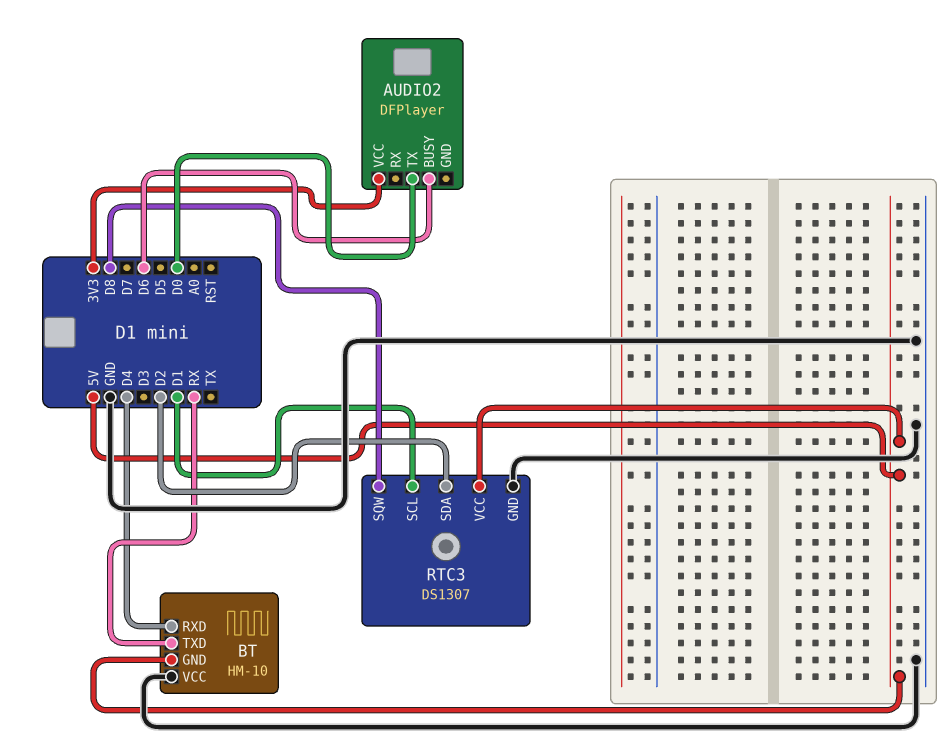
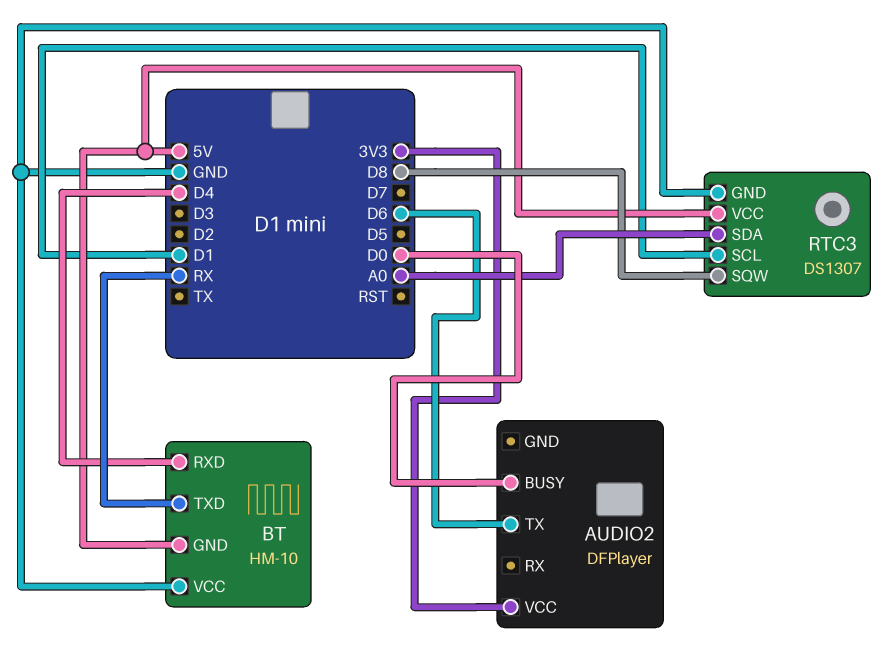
AUDIO2 pin BUSY: D6 -> D0
AUDIO2 pin TX: D0 -> D6
RTC3 pin SDA: D2 -> A0

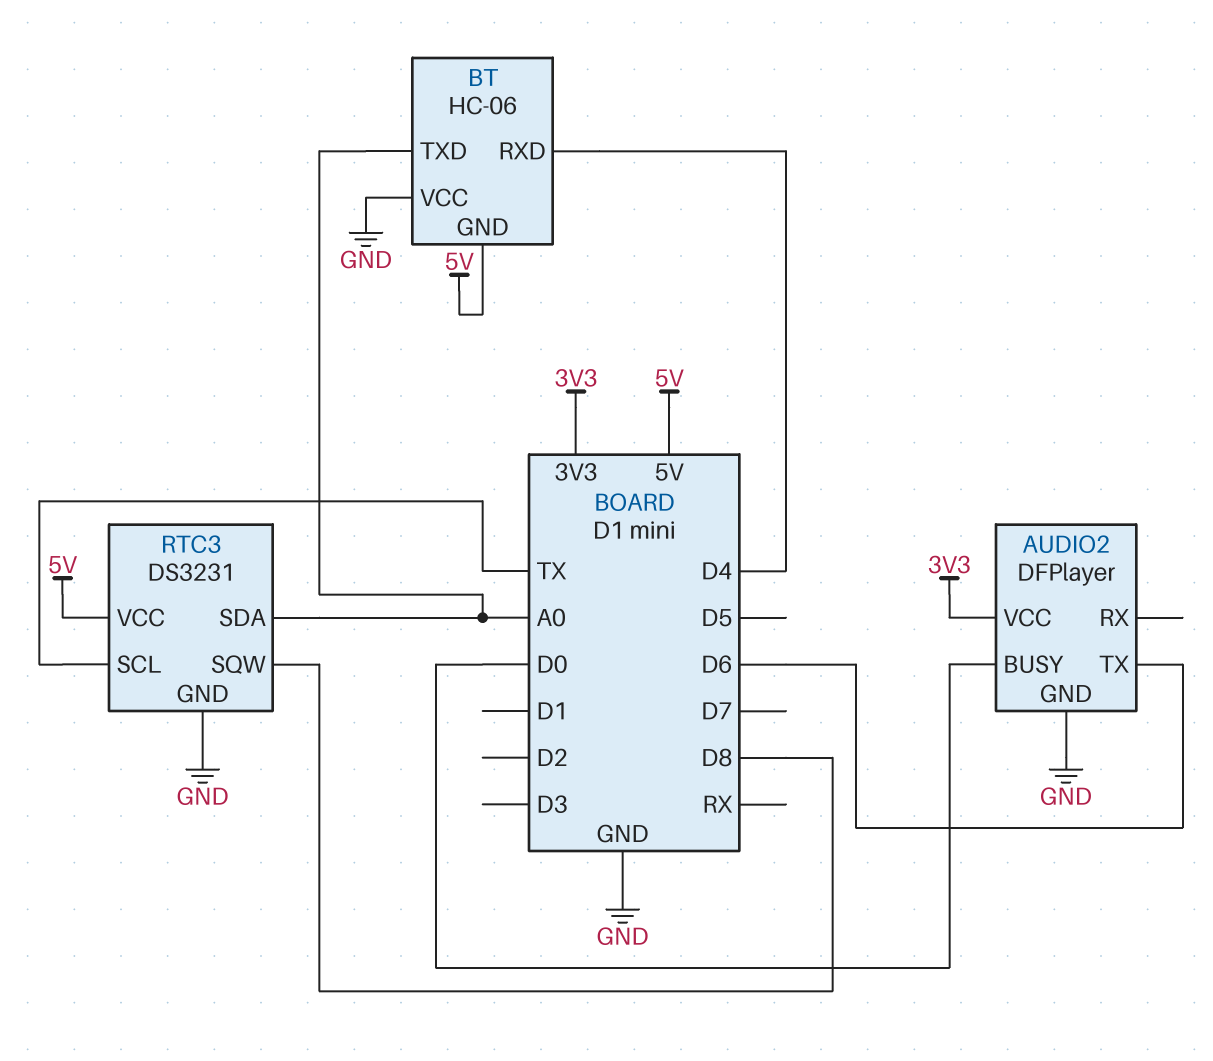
AUDIO2 pin GND: none -> GND
BT: HM-10 -> HC-06
BT pin TXD: RX -> A0
RTC3: DS1307 -> DS3231
RTC3 pin SCL: D1 -> TX

